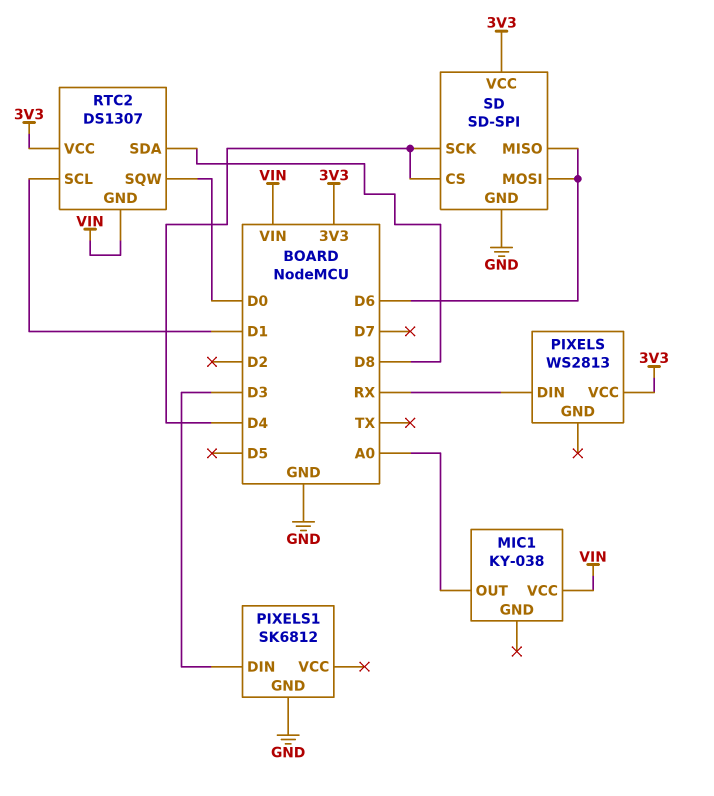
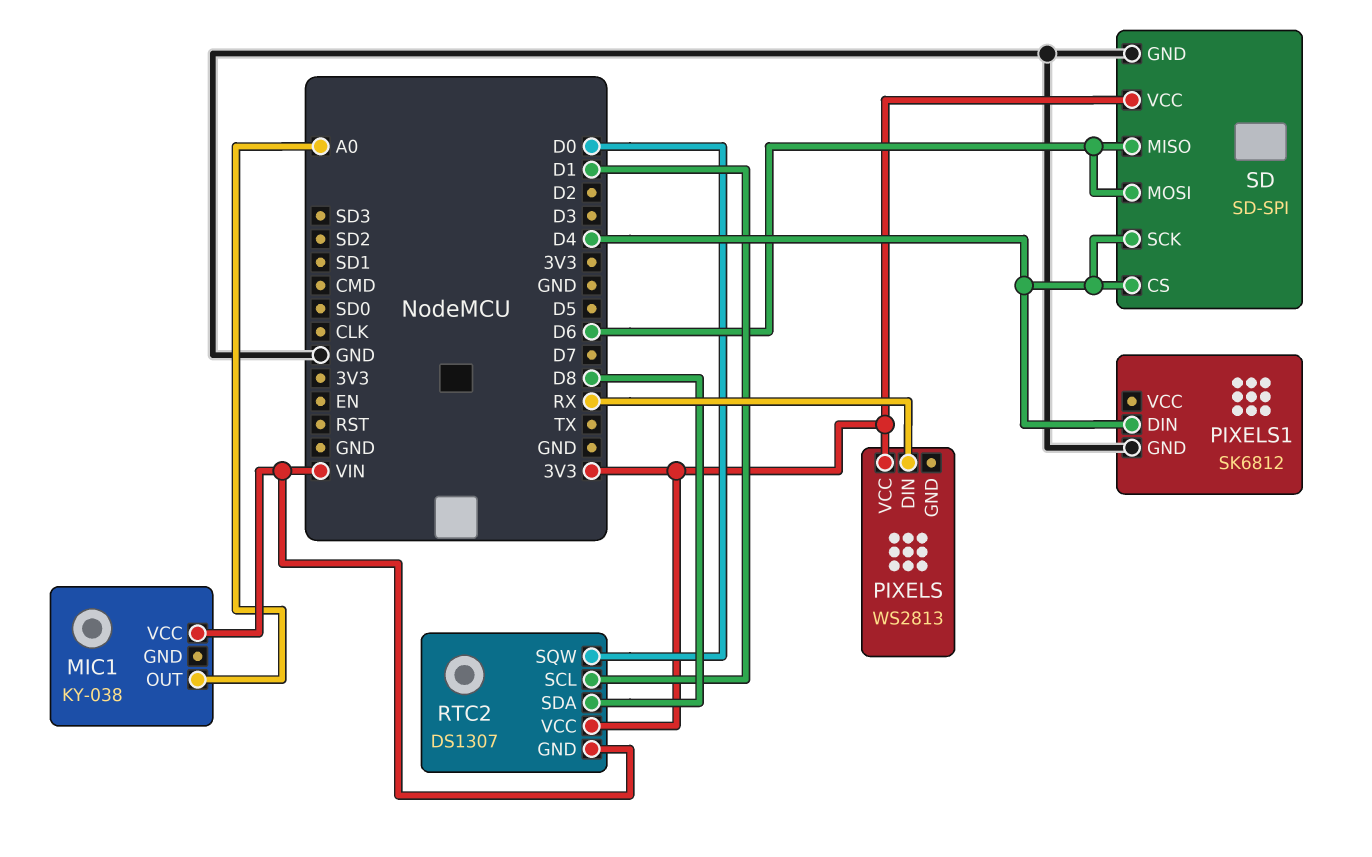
PIXELS1 pin DIN: D3 -> D4

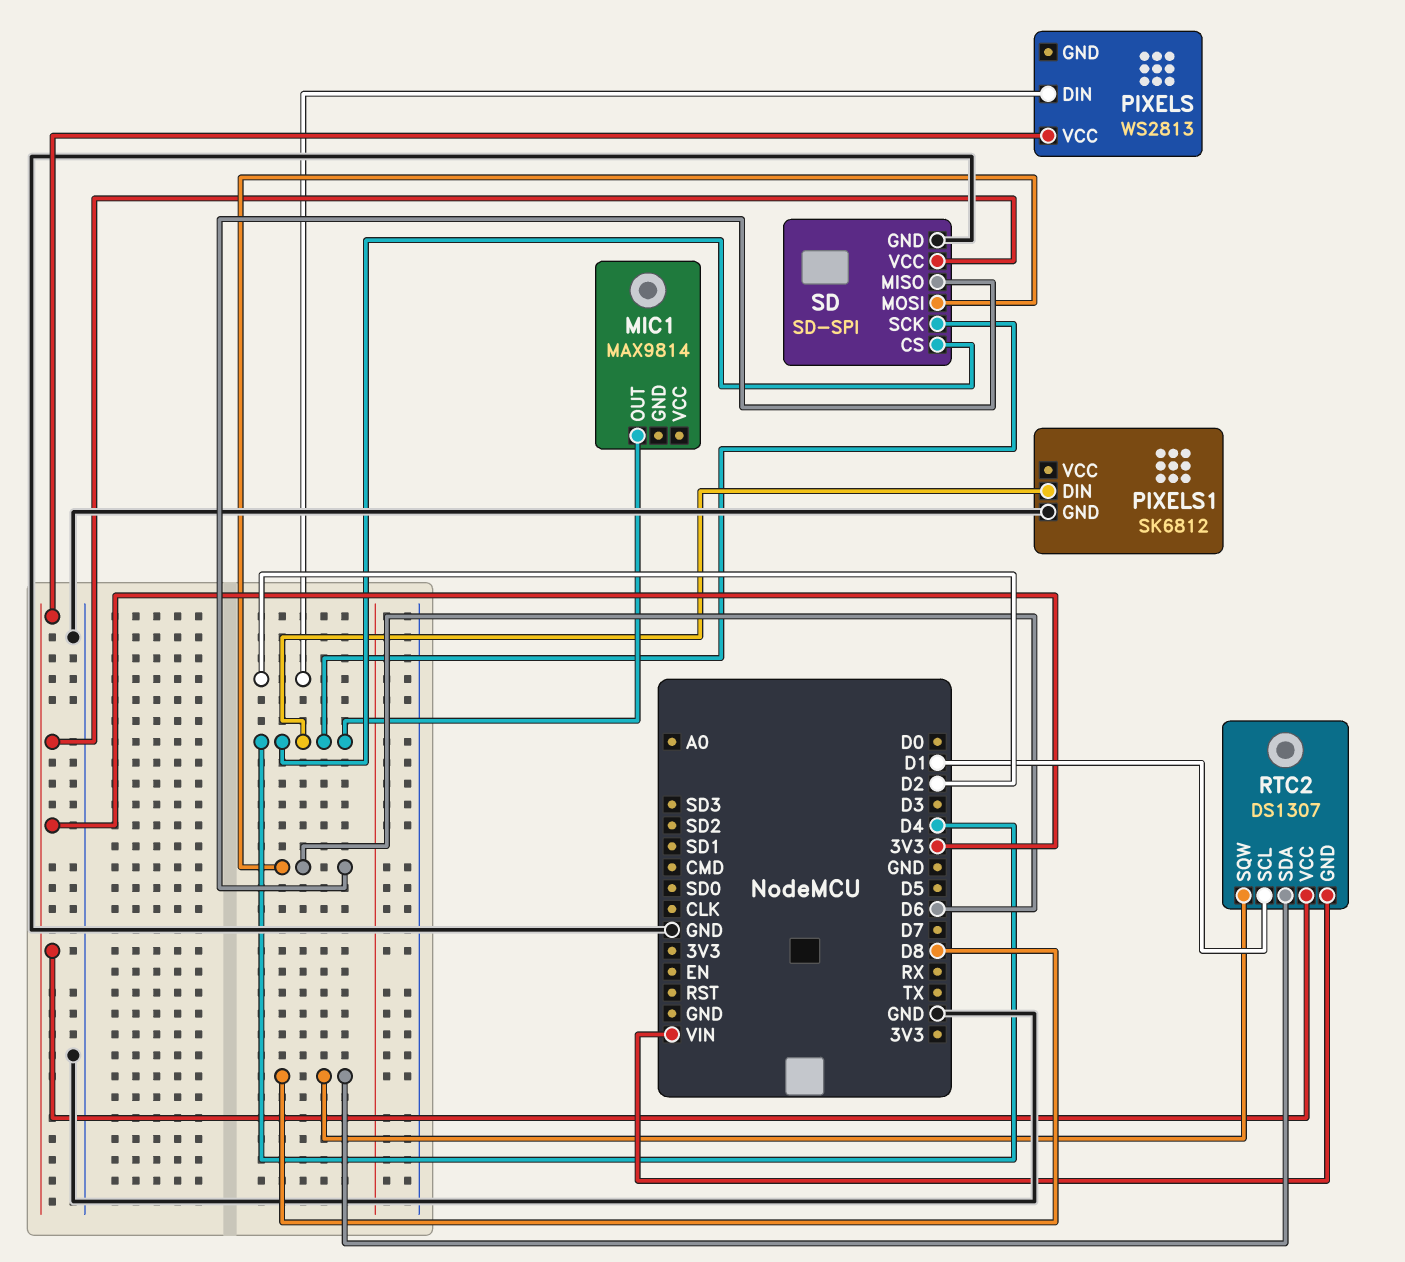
MIC1: KY-038 -> MAX9814
MIC1 pin OUT: A0 -> D4
MIC1 pin VCC: VIN -> none
PIXELS pin DIN: RX -> D2
RTC2 pin SQW: D0 -> D8

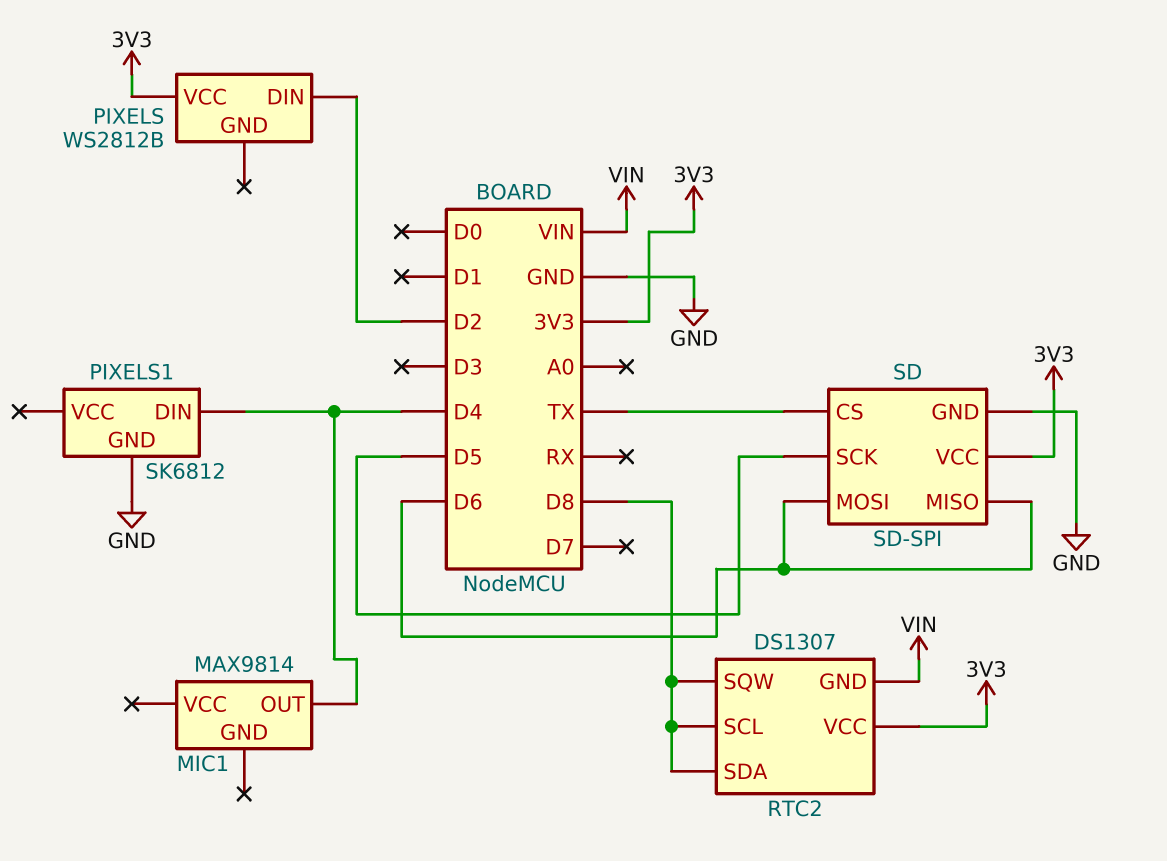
PIXELS: WS2813 -> WS2812B
RTC2 pin SCL: D1 -> D8
SD pin CS: D4 -> TX
SD pin SCK: D4 -> D5

